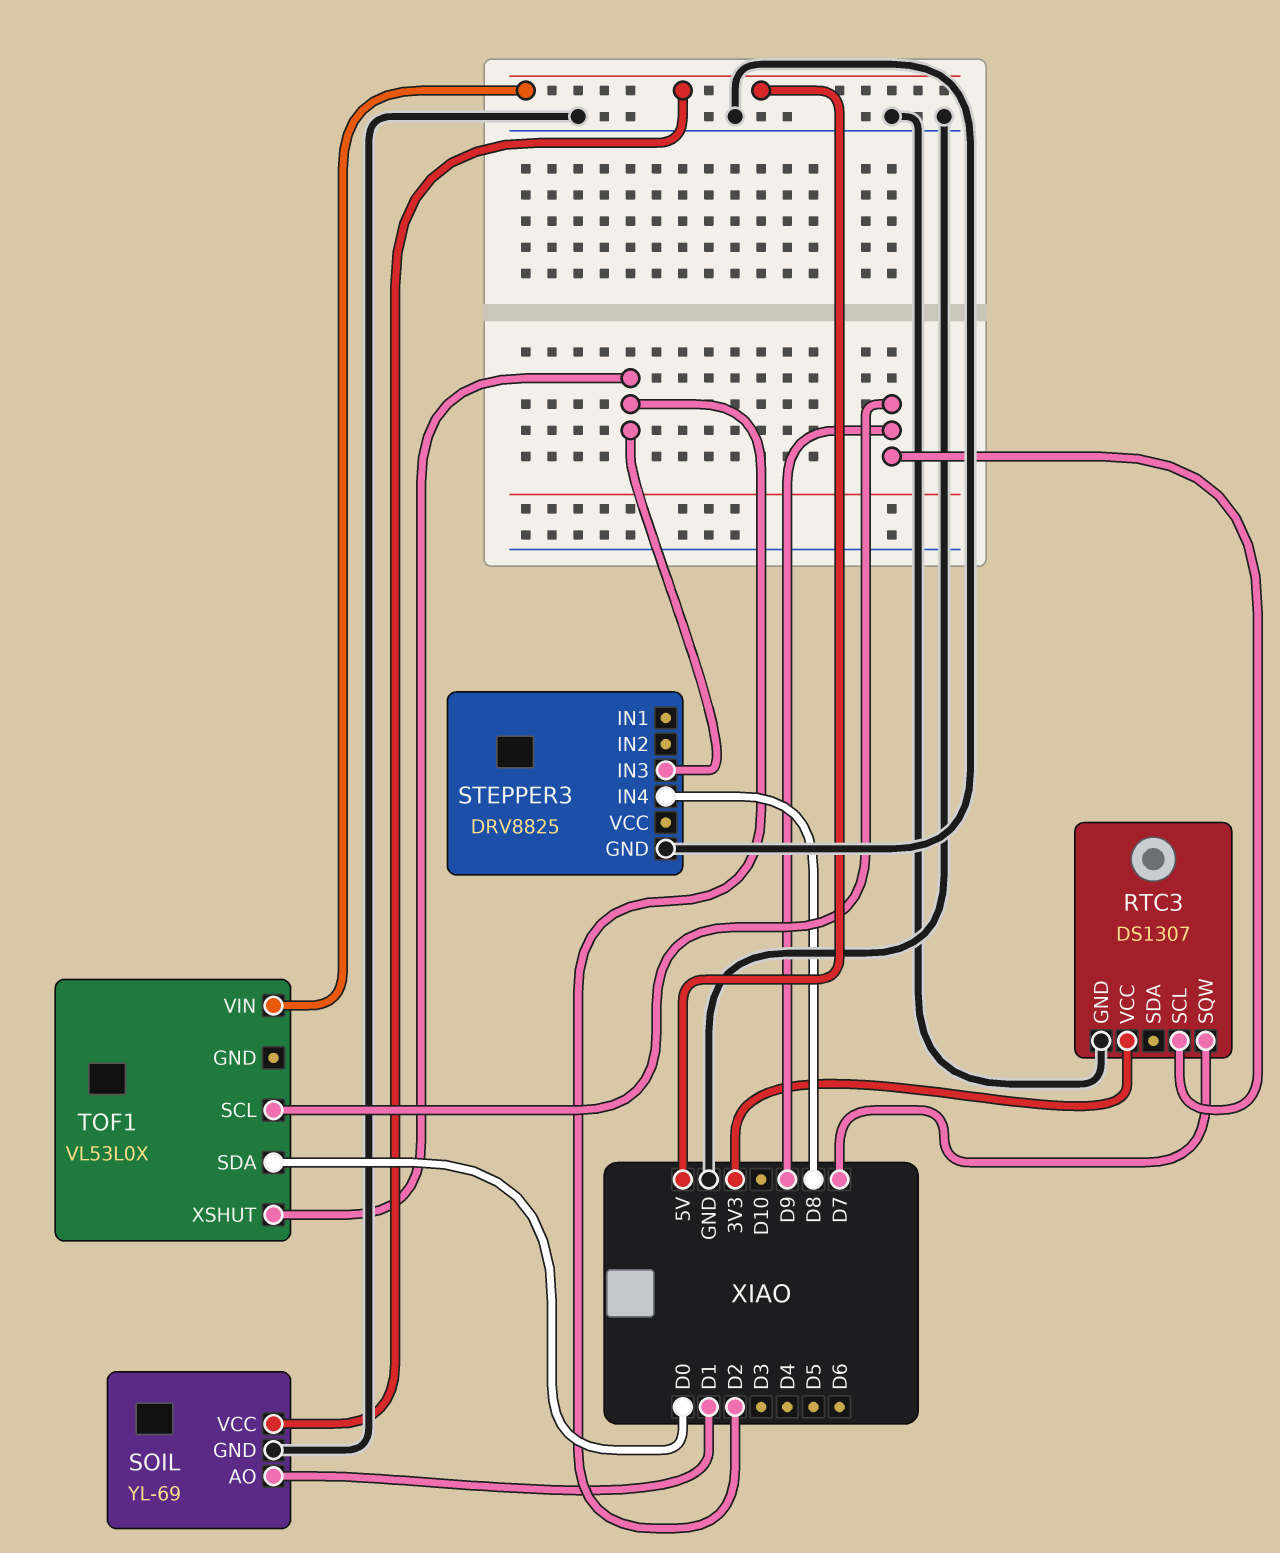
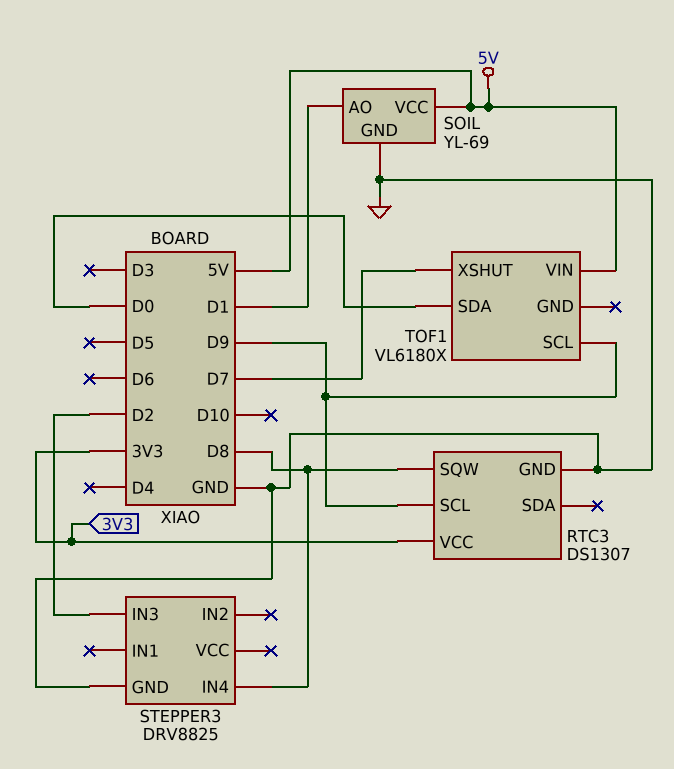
RTC3 pin SQW: D7 -> D8
TOF1: VL53L0X -> VL6180X
TOF1 pin XSHUT: D2 -> D7

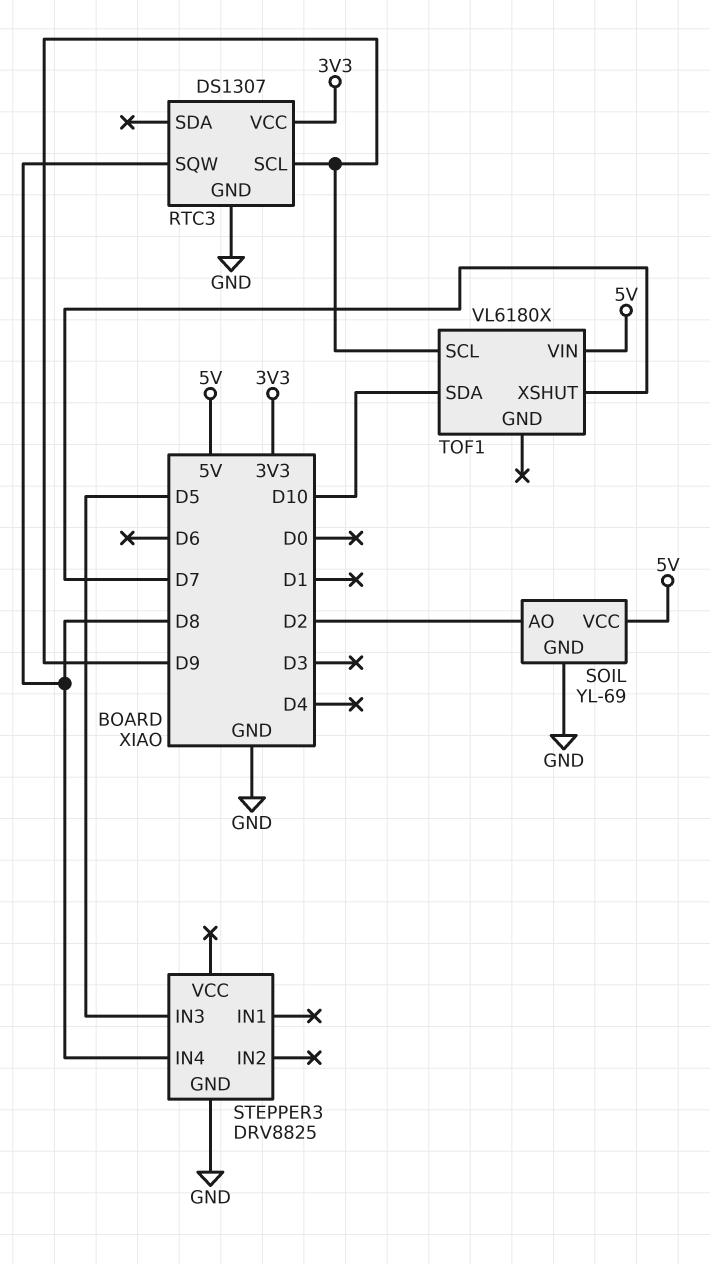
SOIL pin AO: D1 -> D2
STEPPER3 pin IN3: D2 -> D5
TOF1 pin SDA: D0 -> D10

